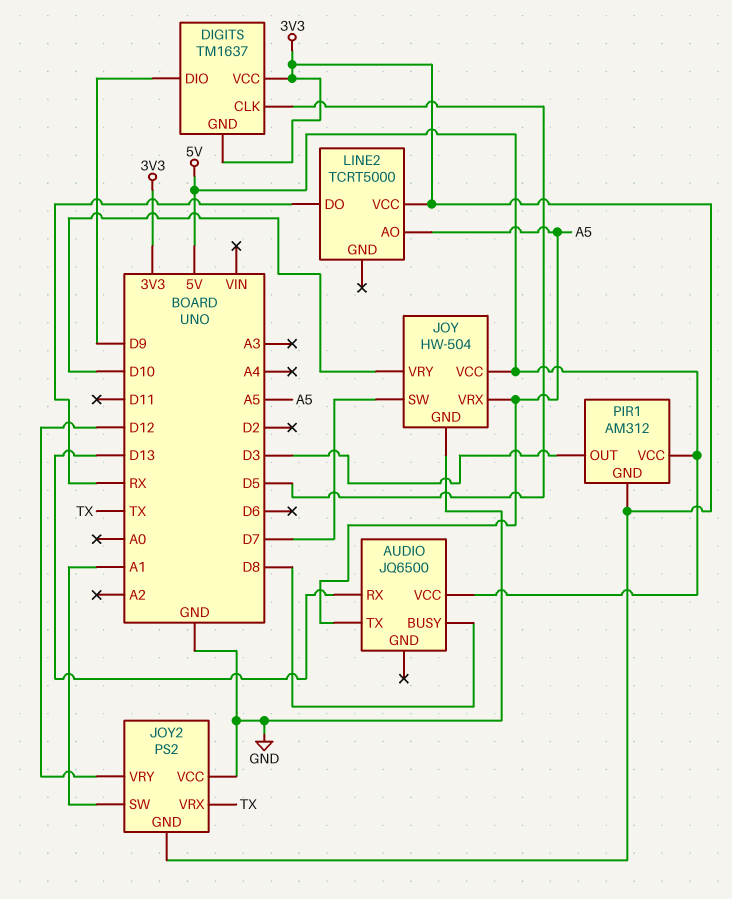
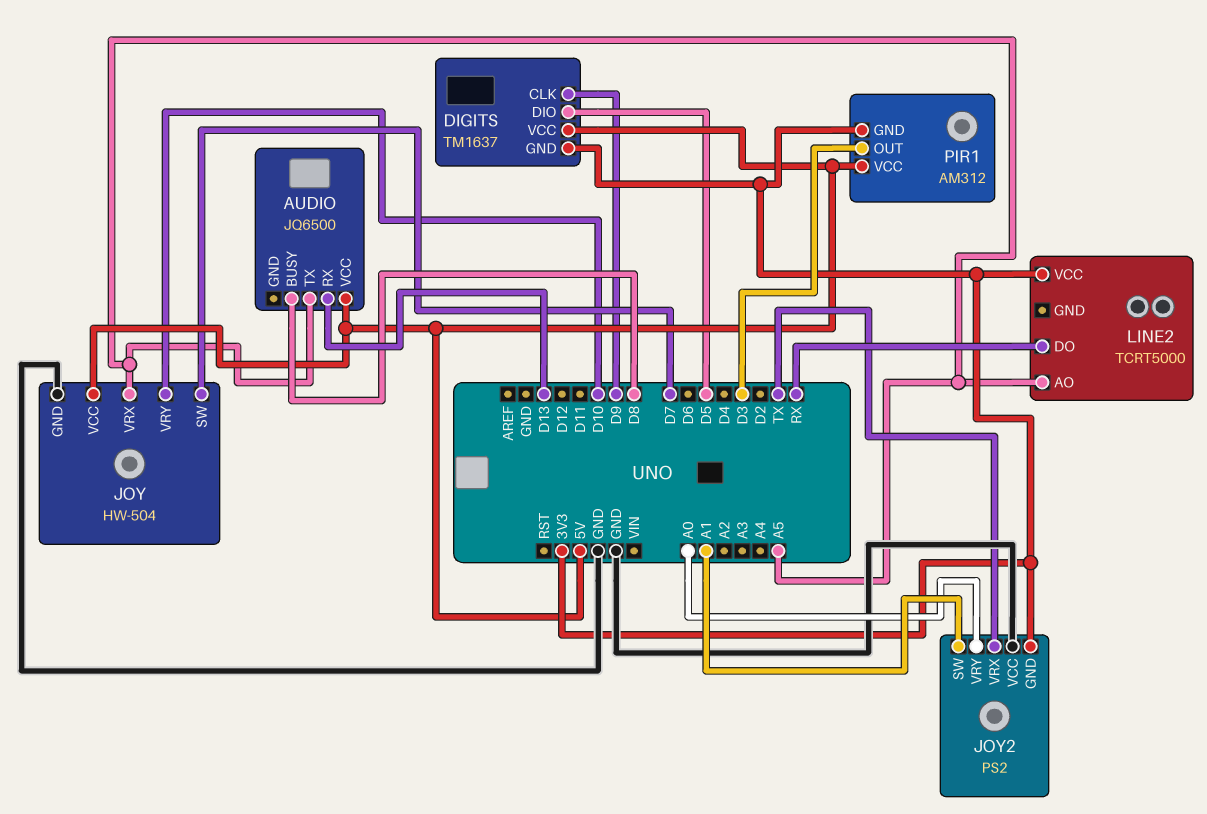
DIGITS pin CLK: D5 -> D9
DIGITS pin DIO: D9 -> D5
DIGITS pin VCC: 3V3 -> 5V
JOY2 pin VRY: D12 -> A0

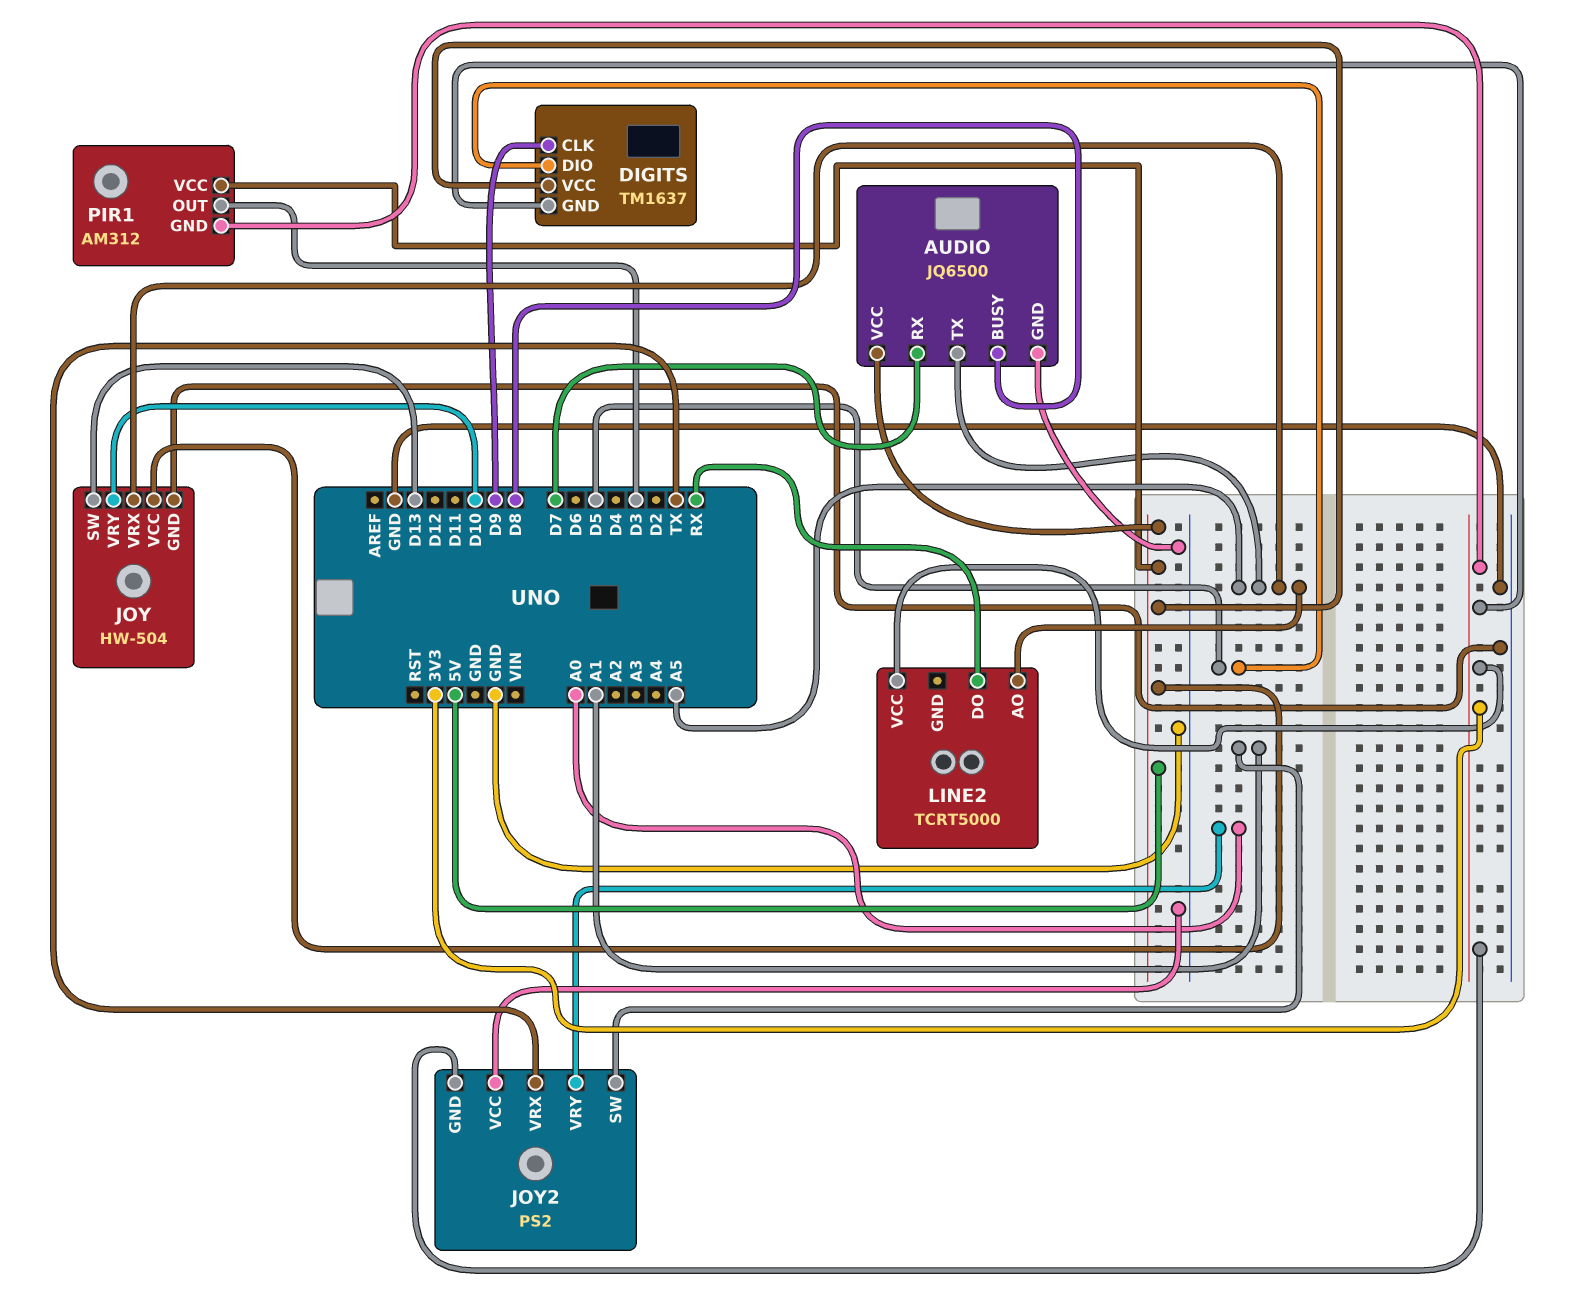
AUDIO pin GND: none -> GND
AUDIO pin RX: D13 -> D7
JOY pin SW: D7 -> D13

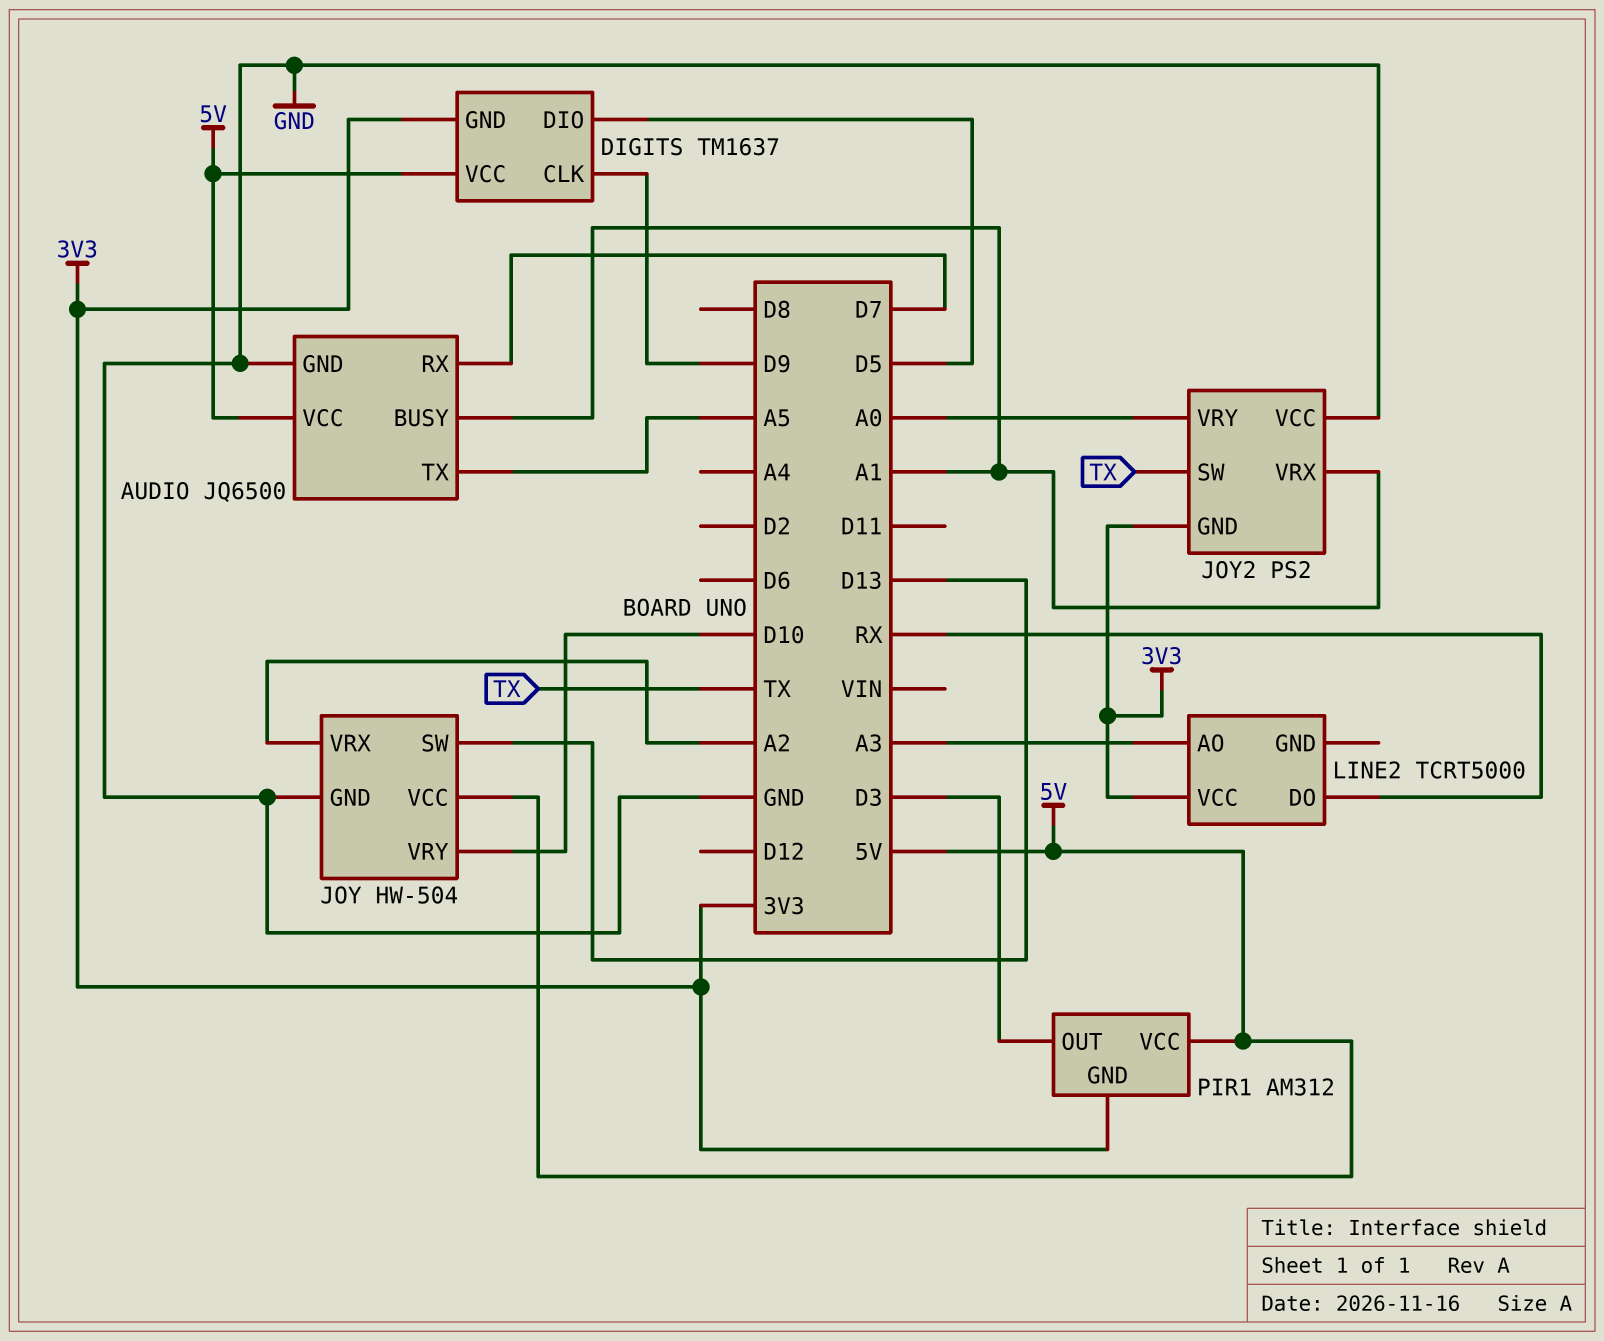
AUDIO pin BUSY: D8 -> A1
JOY pin VRX: A5 -> A2
JOY2 pin SW: A1 -> TX
JOY2 pin VRX: TX -> A1
LINE2 pin AO: A5 -> A3

